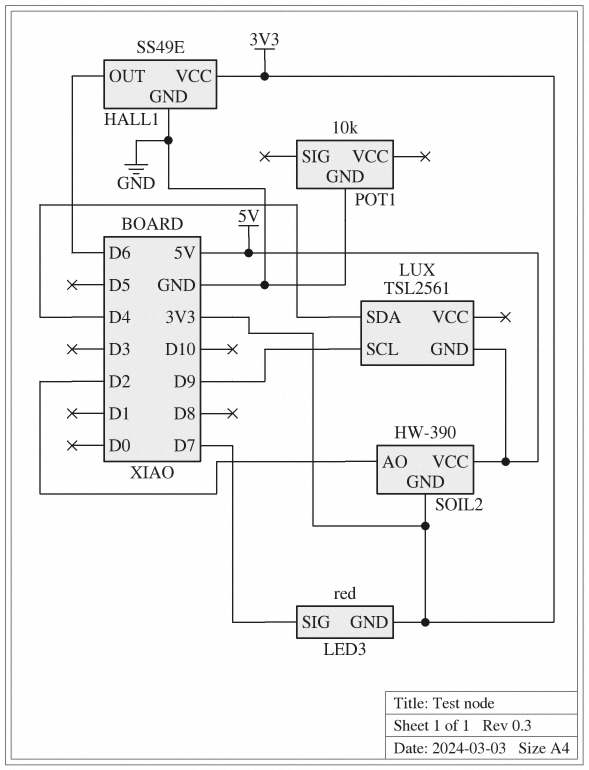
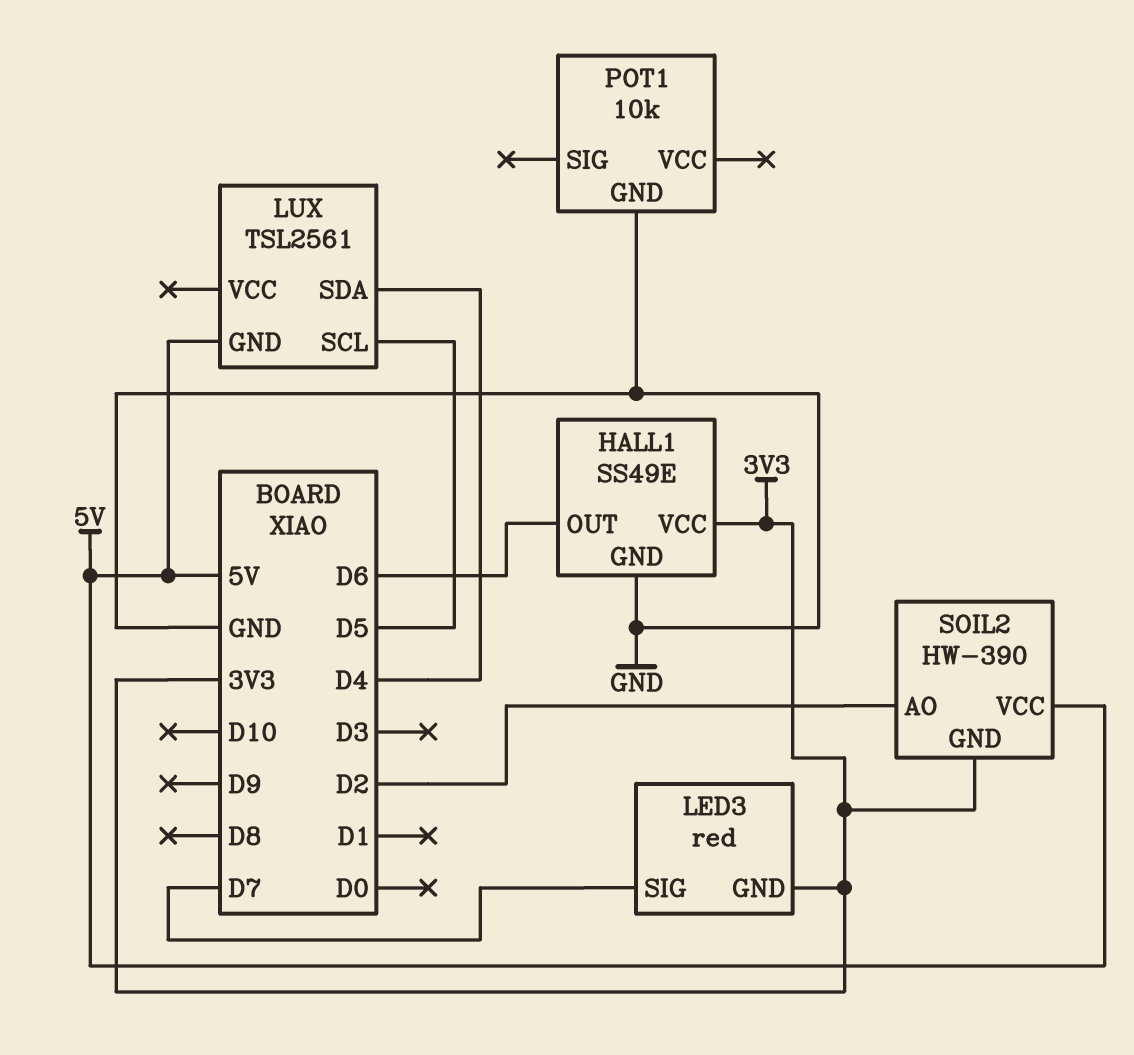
LUX pin SCL: D9 -> D5

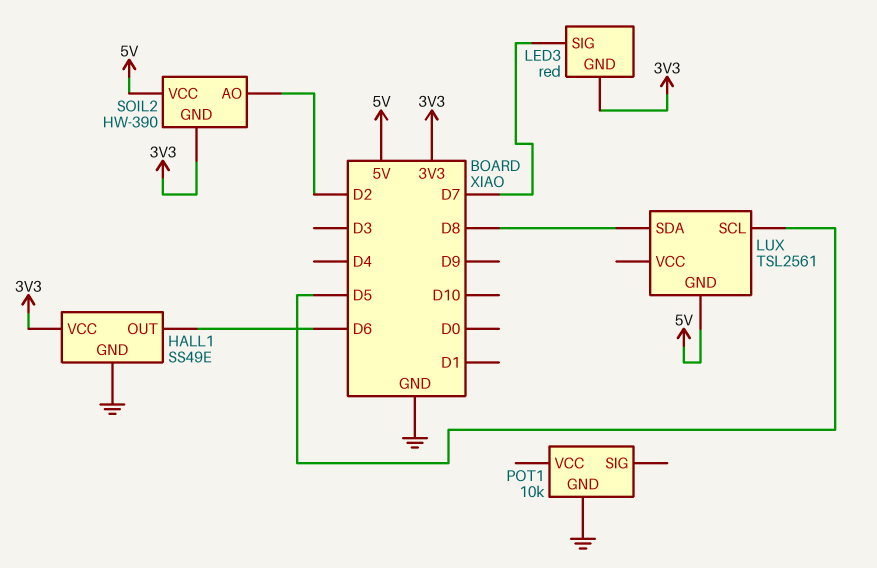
LUX pin SDA: D4 -> D8

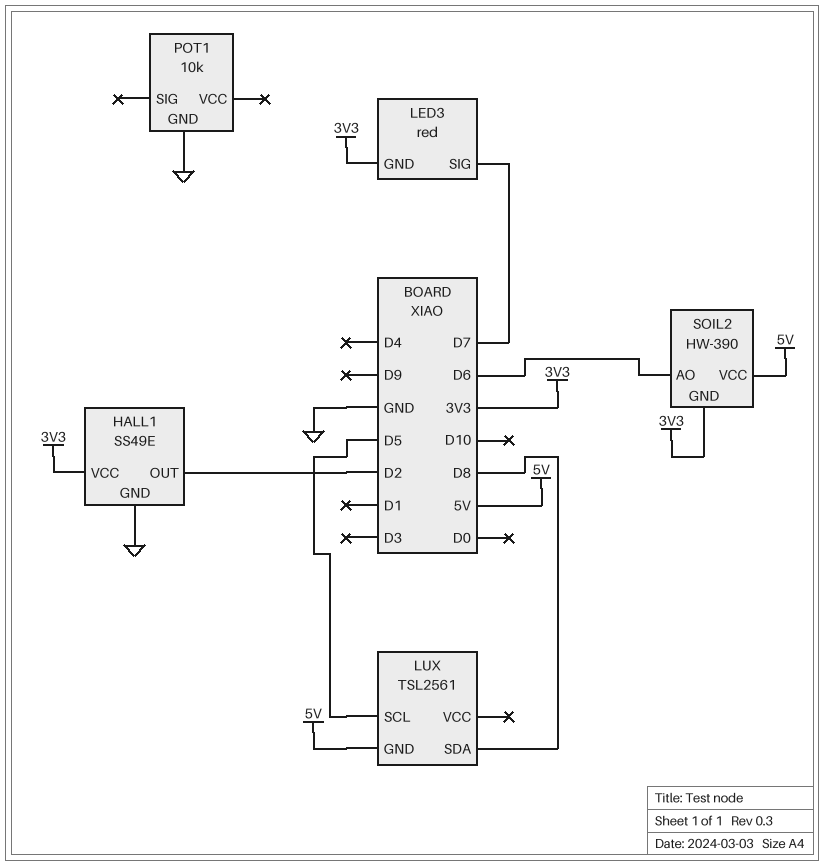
HALL1 pin OUT: D6 -> D2
SOIL2 pin AO: D2 -> D6

